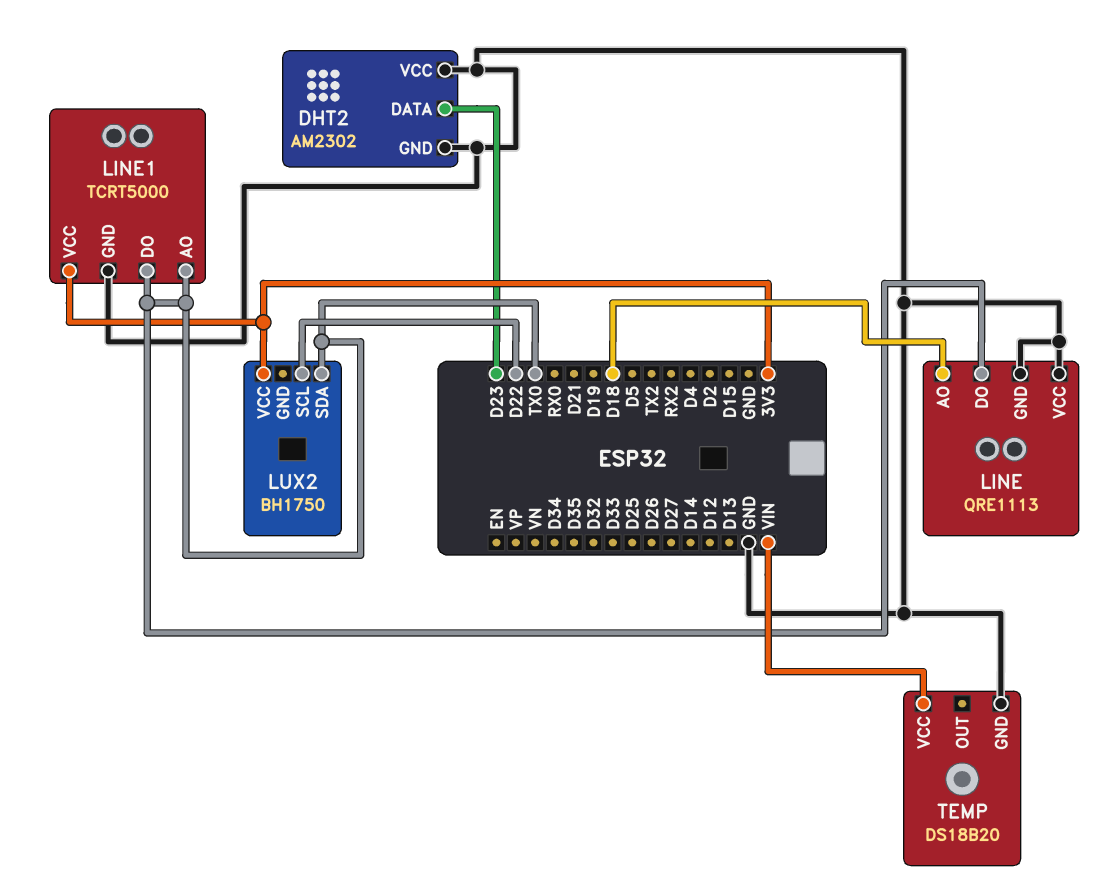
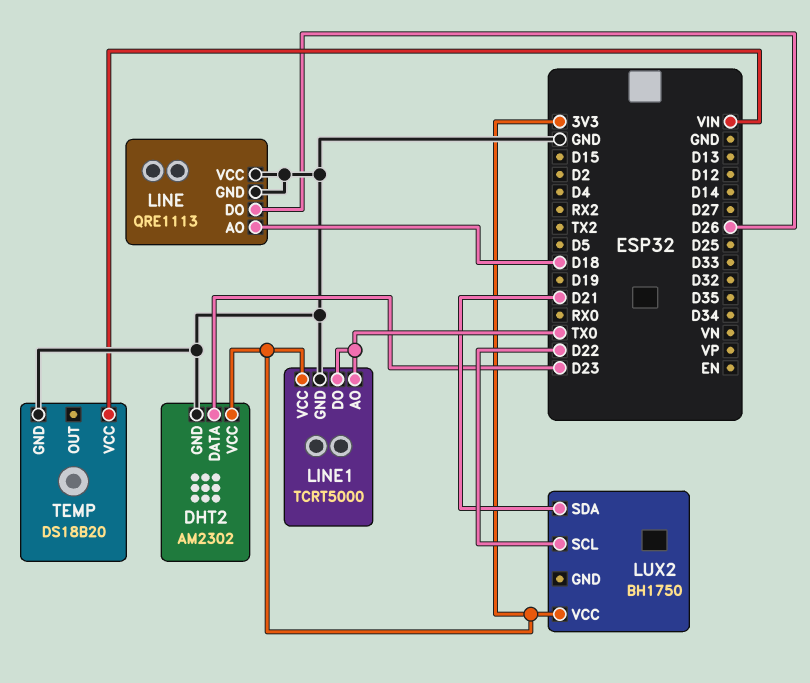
DHT2 pin VCC: GND -> 3V3
LINE pin DO: TX0 -> D26
LUX2 pin SDA: TX0 -> D21

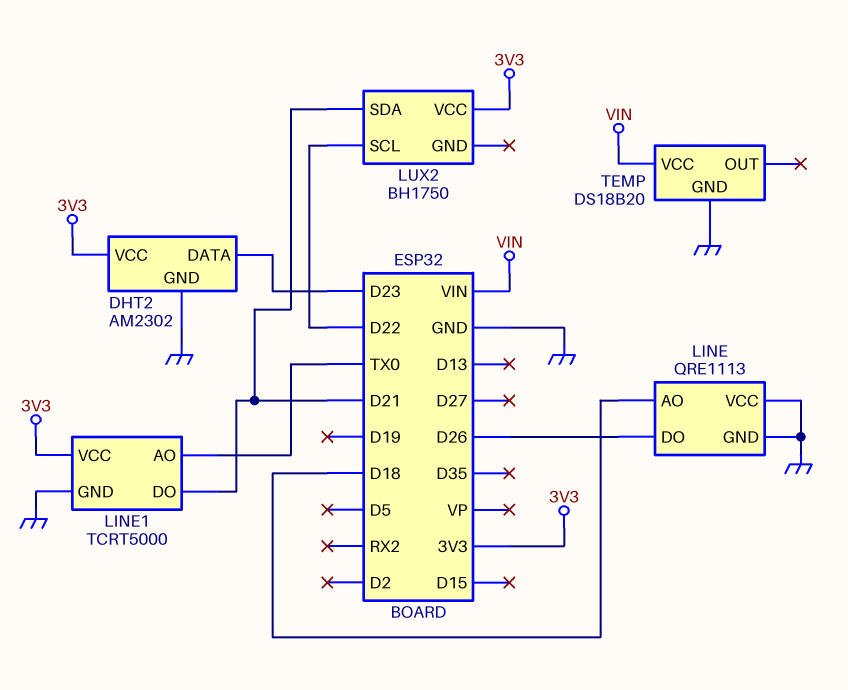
LINE1 pin DO: TX0 -> D21

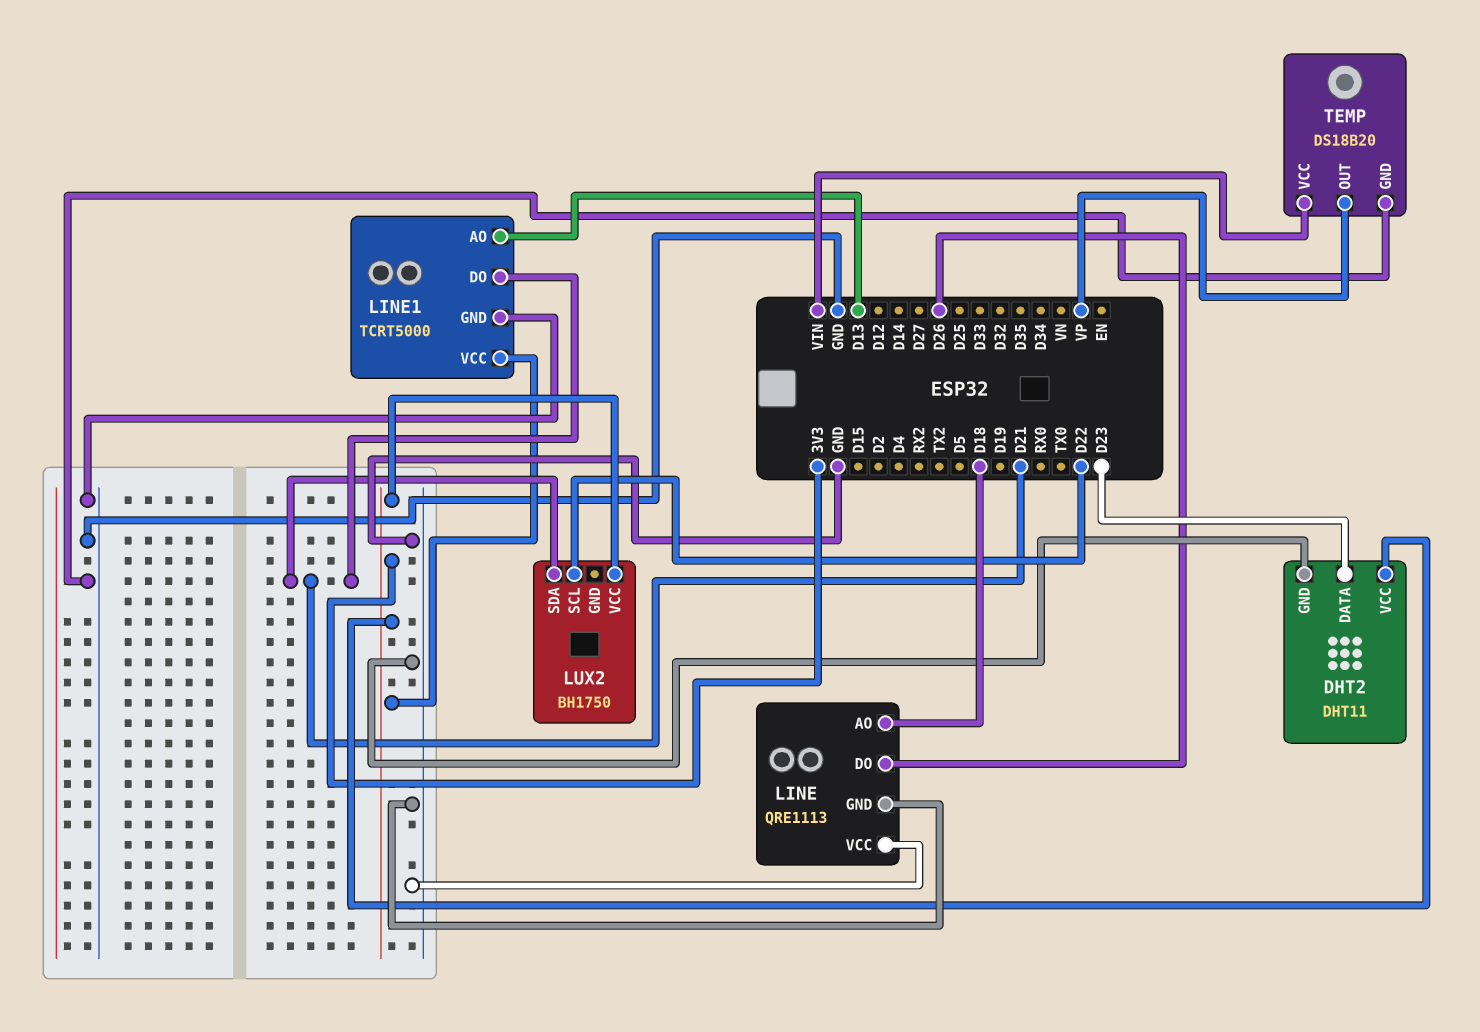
DHT2: AM2302 -> DHT11
LINE1 pin AO: TX0 -> D13
TEMP pin OUT: none -> VP

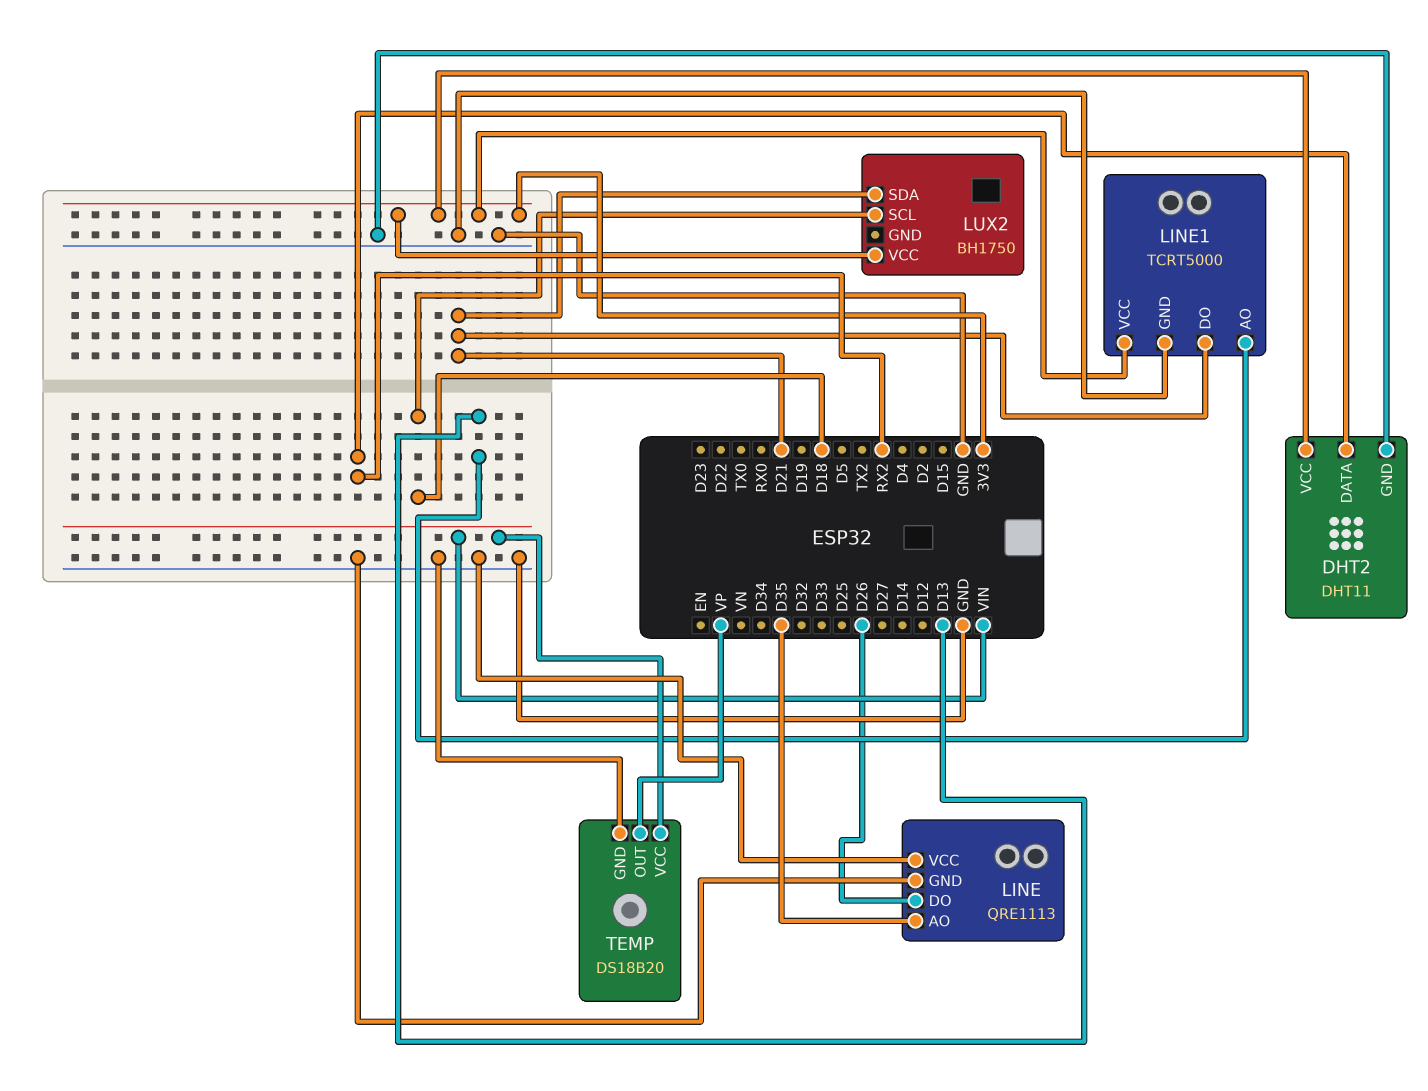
DHT2 pin DATA: D23 -> RX2
LINE pin AO: D18 -> D35
LUX2 pin SCL: D22 -> D18

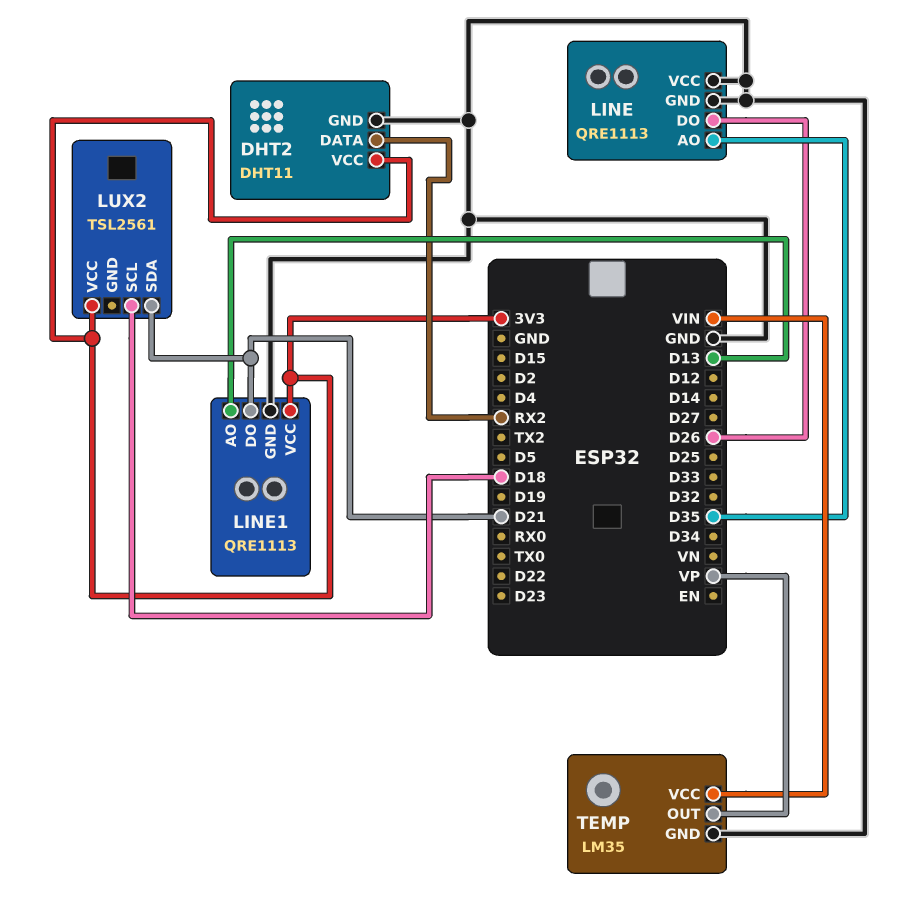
LINE1: TCRT5000 -> QRE1113
LUX2: BH1750 -> TSL2561
TEMP: DS18B20 -> LM35

